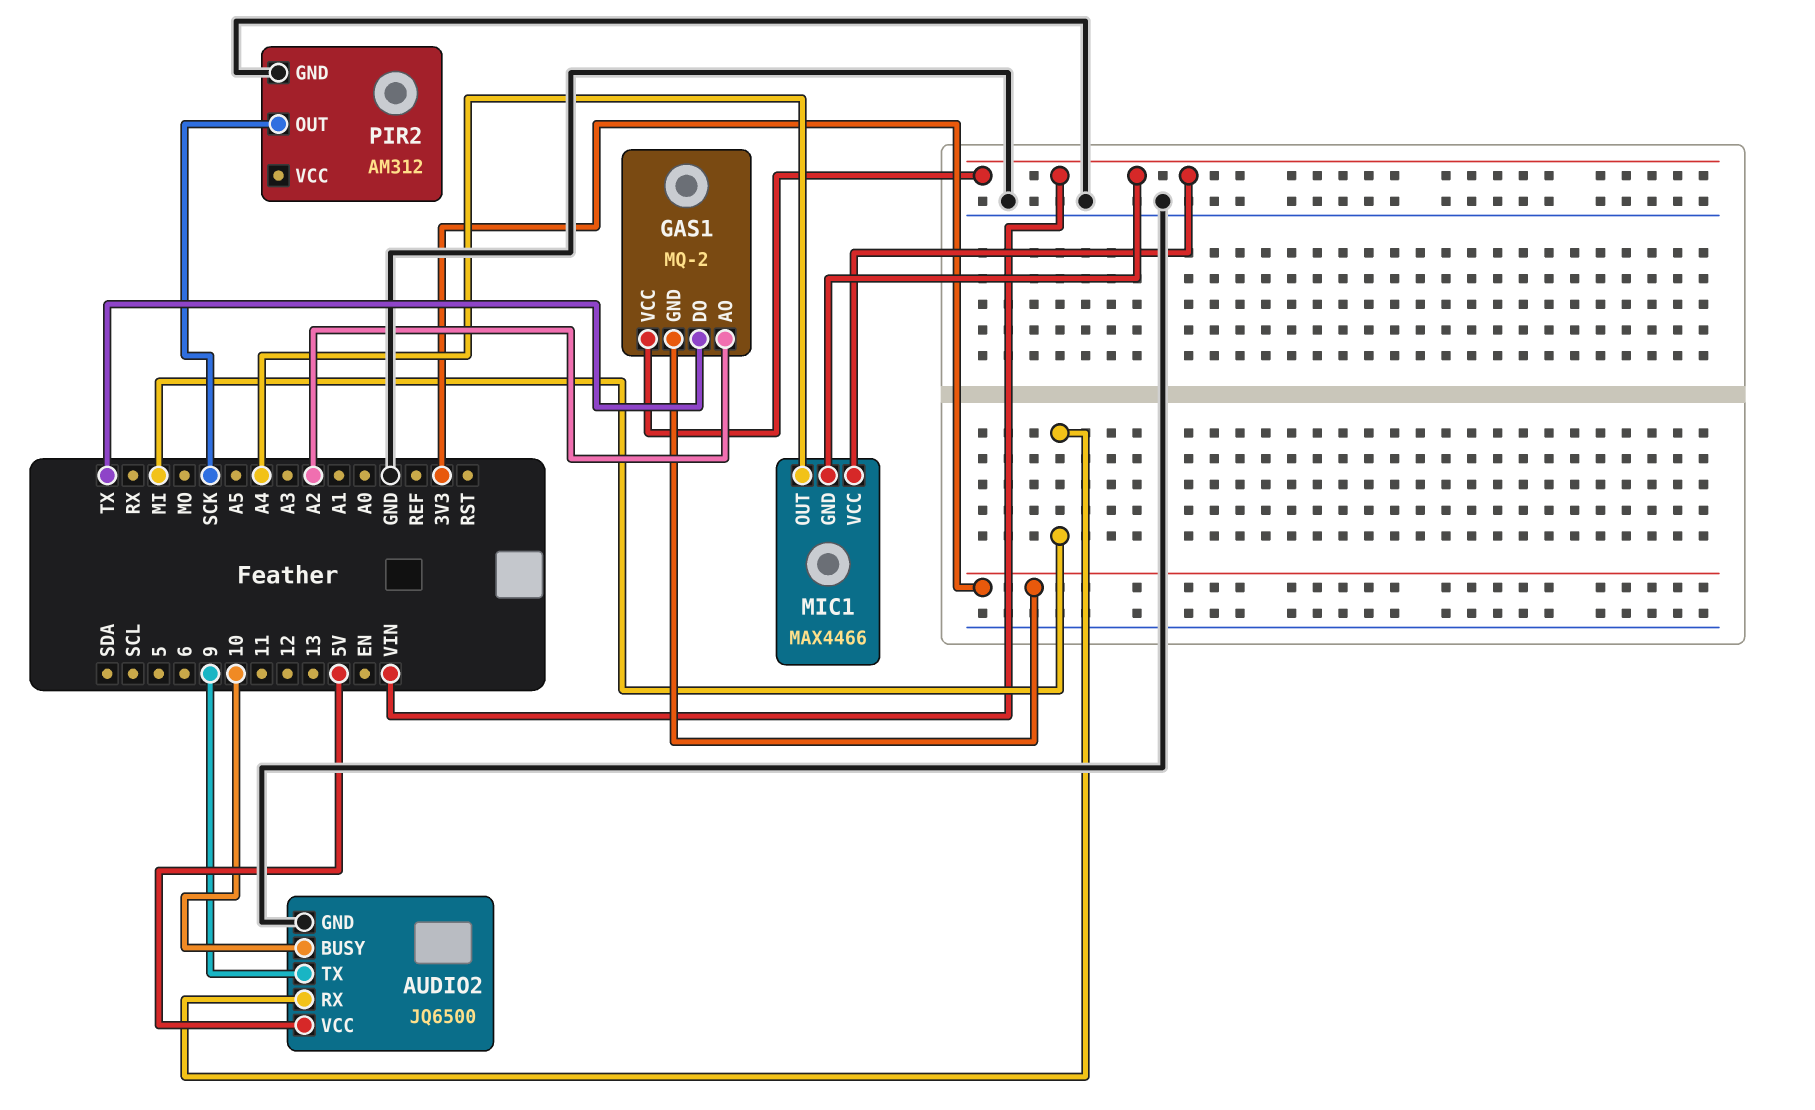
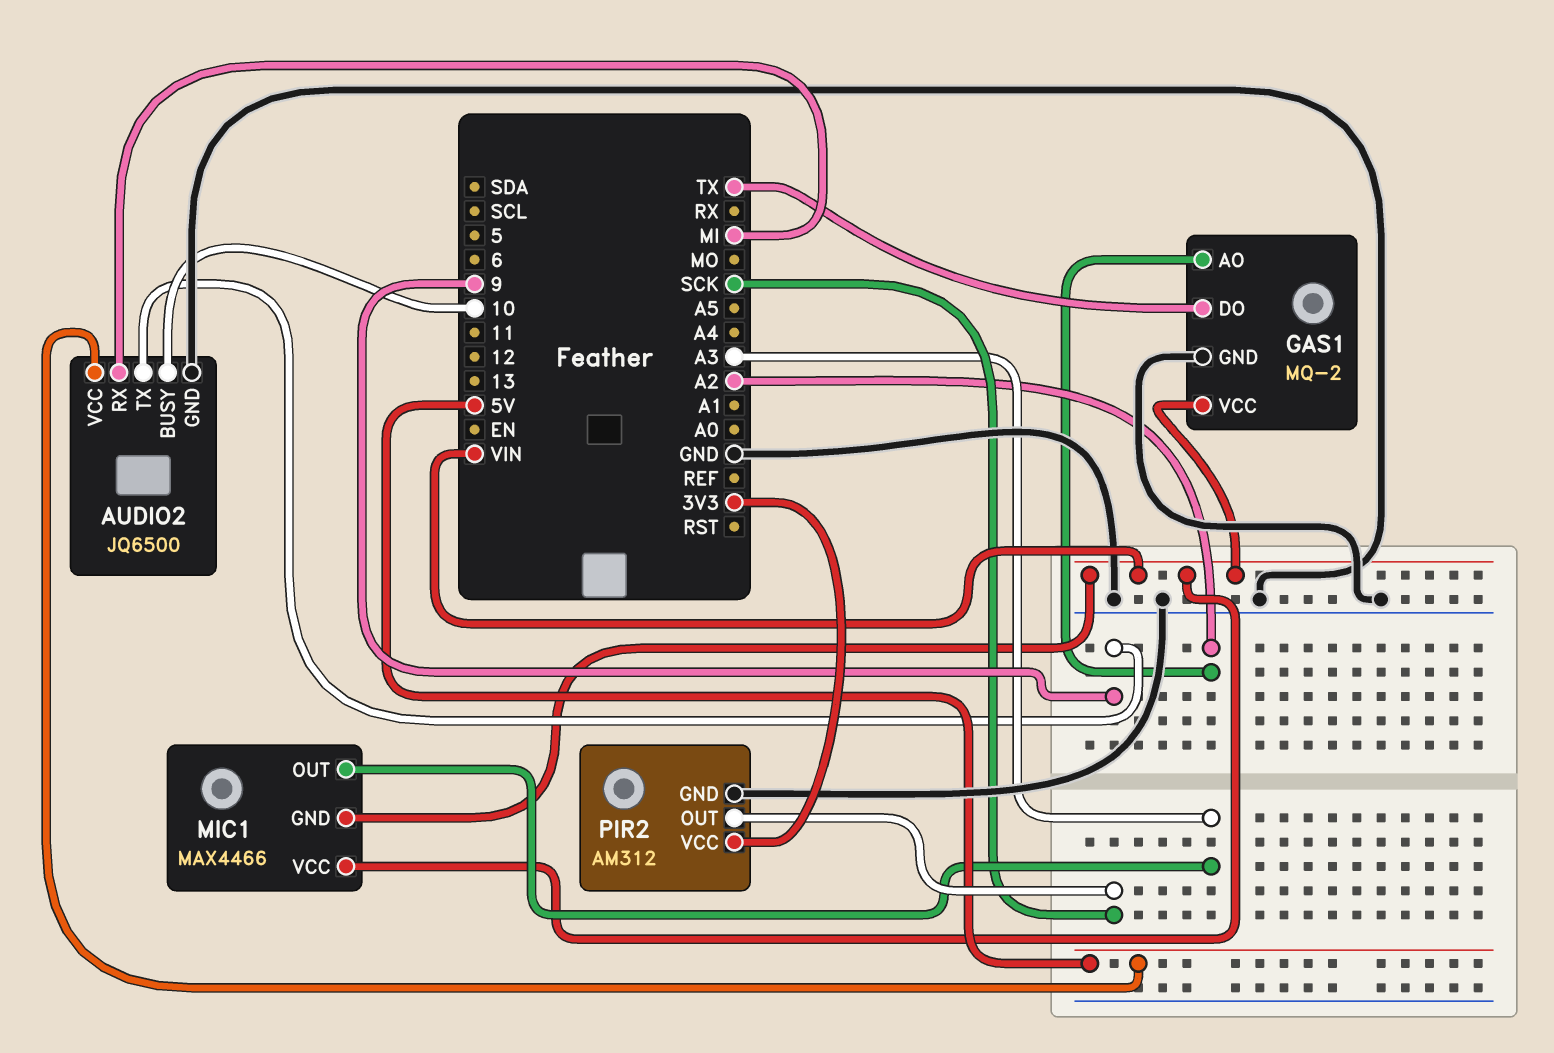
GAS1 pin GND: 3V3 -> GND
MIC1 pin OUT: A4 -> A3
PIR2 pin VCC: none -> 3V3

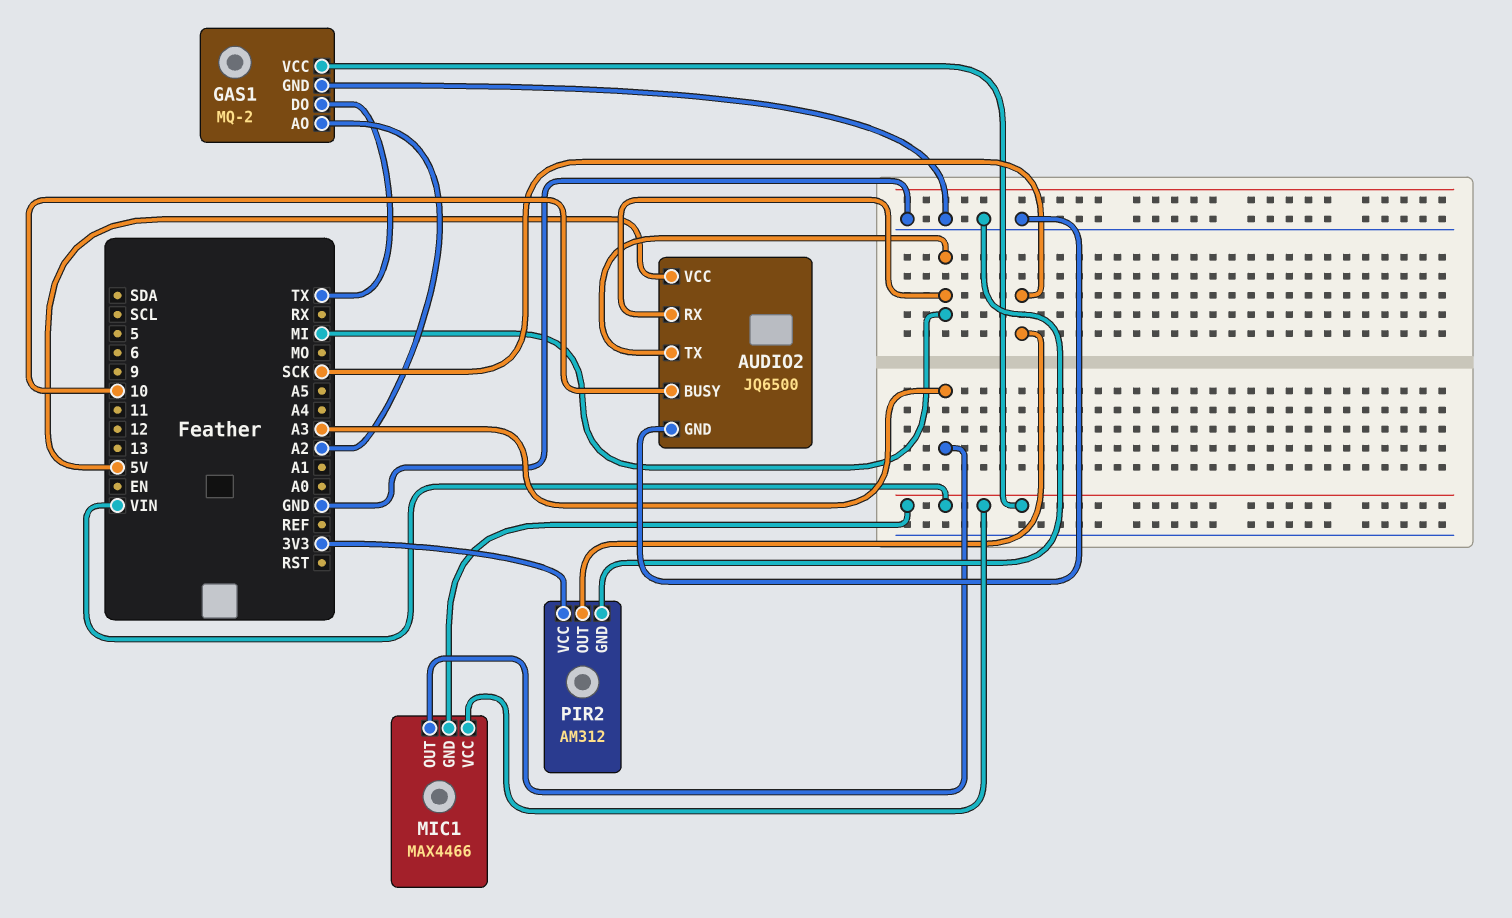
AUDIO2 pin TX: 9 -> MI

